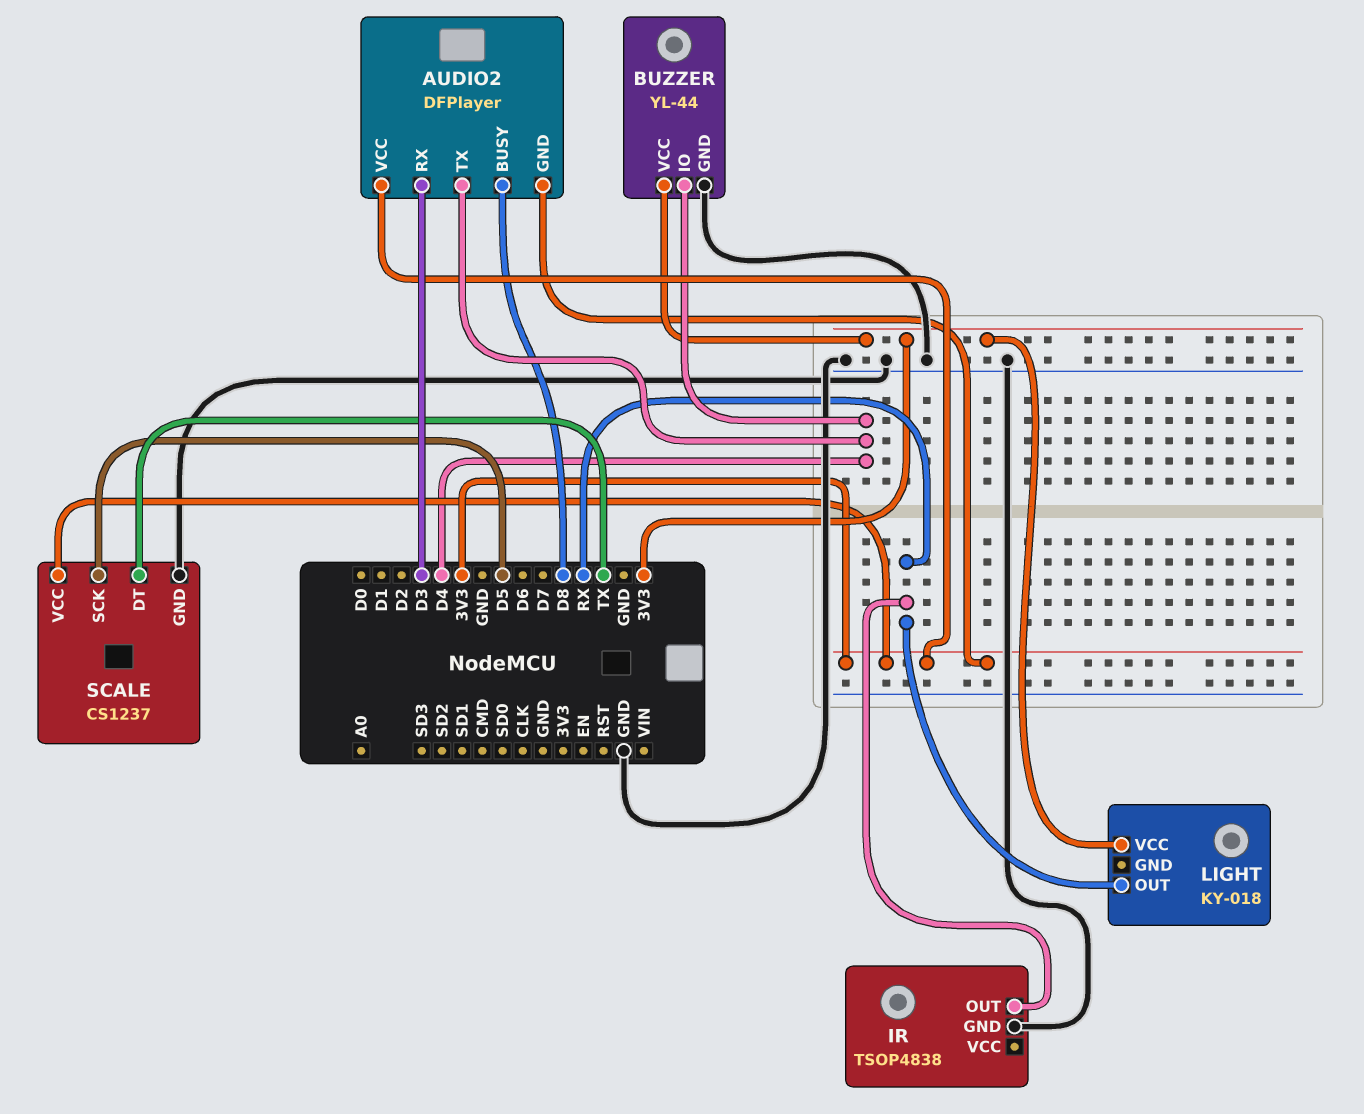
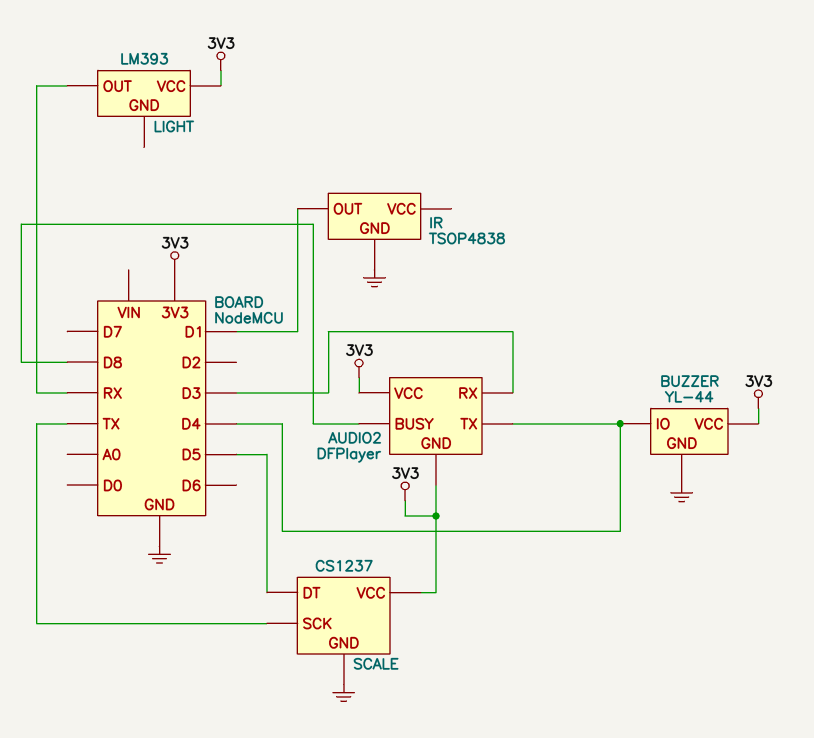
IR pin OUT: RX -> D1
LIGHT: KY-018 -> LM393
SCALE pin DT: TX -> D5
SCALE pin SCK: D5 -> TX

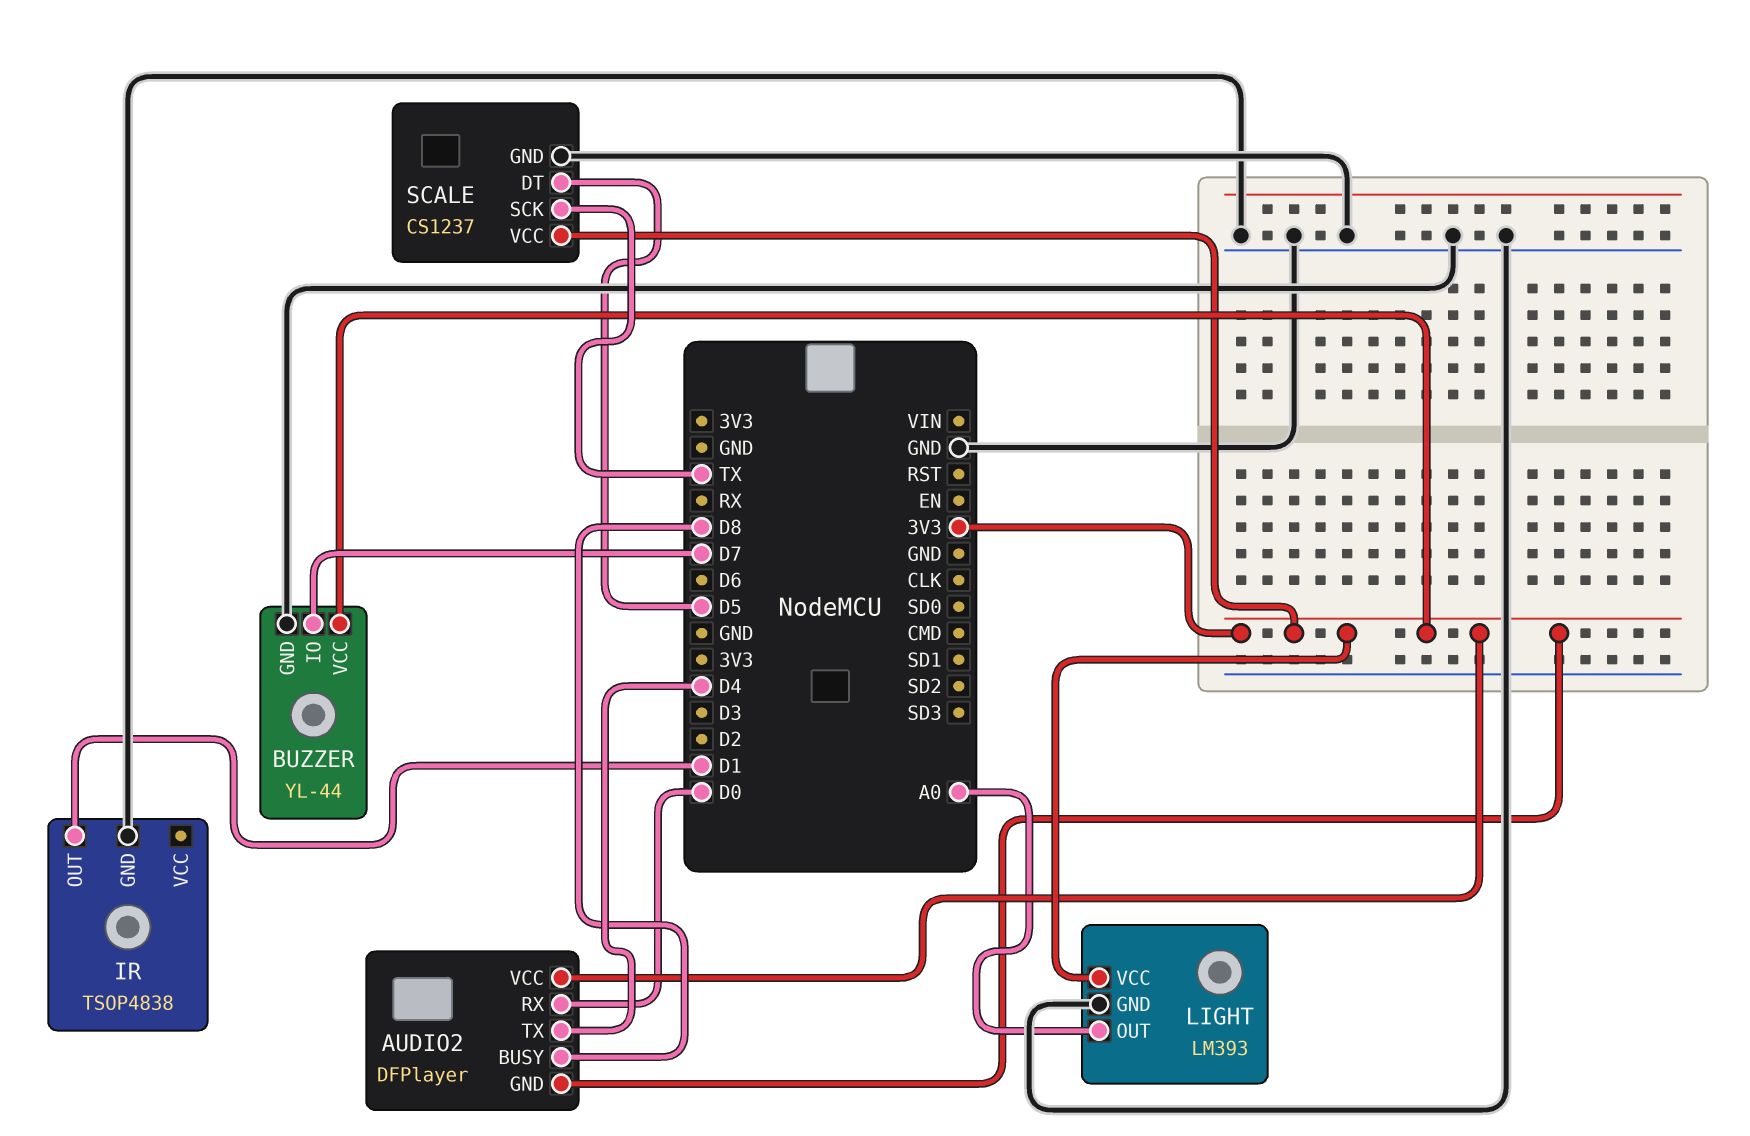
AUDIO2 pin RX: D3 -> D0
BUZZER pin IO: D4 -> D7
LIGHT pin GND: none -> GND
LIGHT pin OUT: RX -> A0

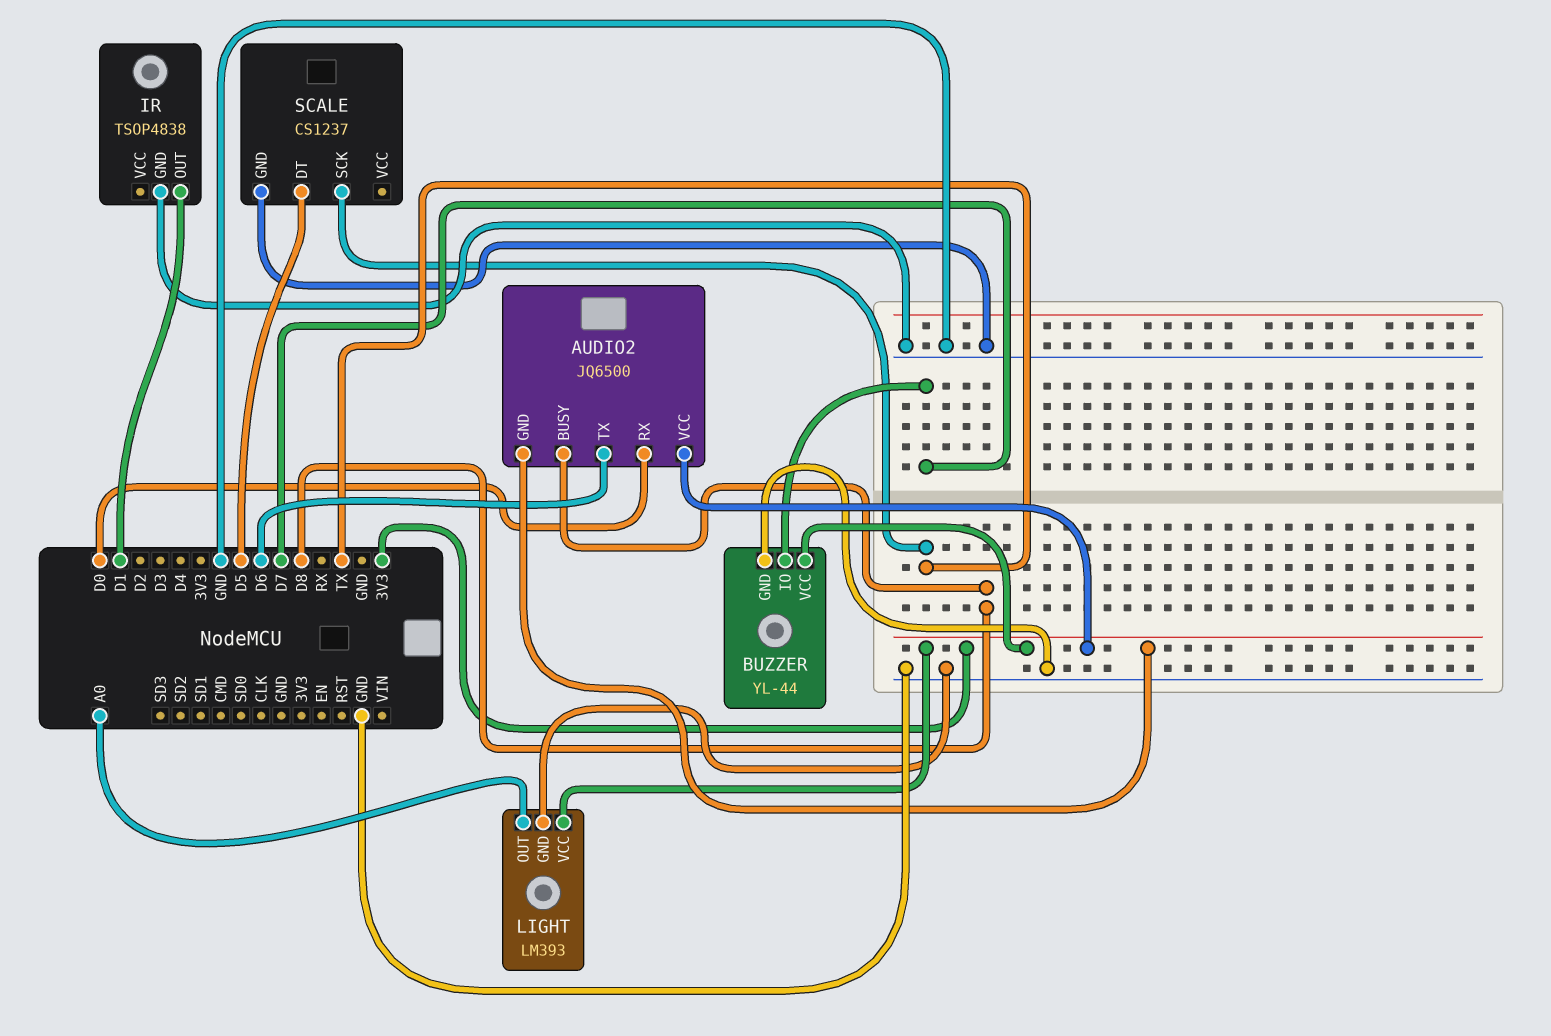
AUDIO2: DFPlayer -> JQ6500
AUDIO2 pin TX: D4 -> D6
SCALE pin VCC: 3V3 -> none

